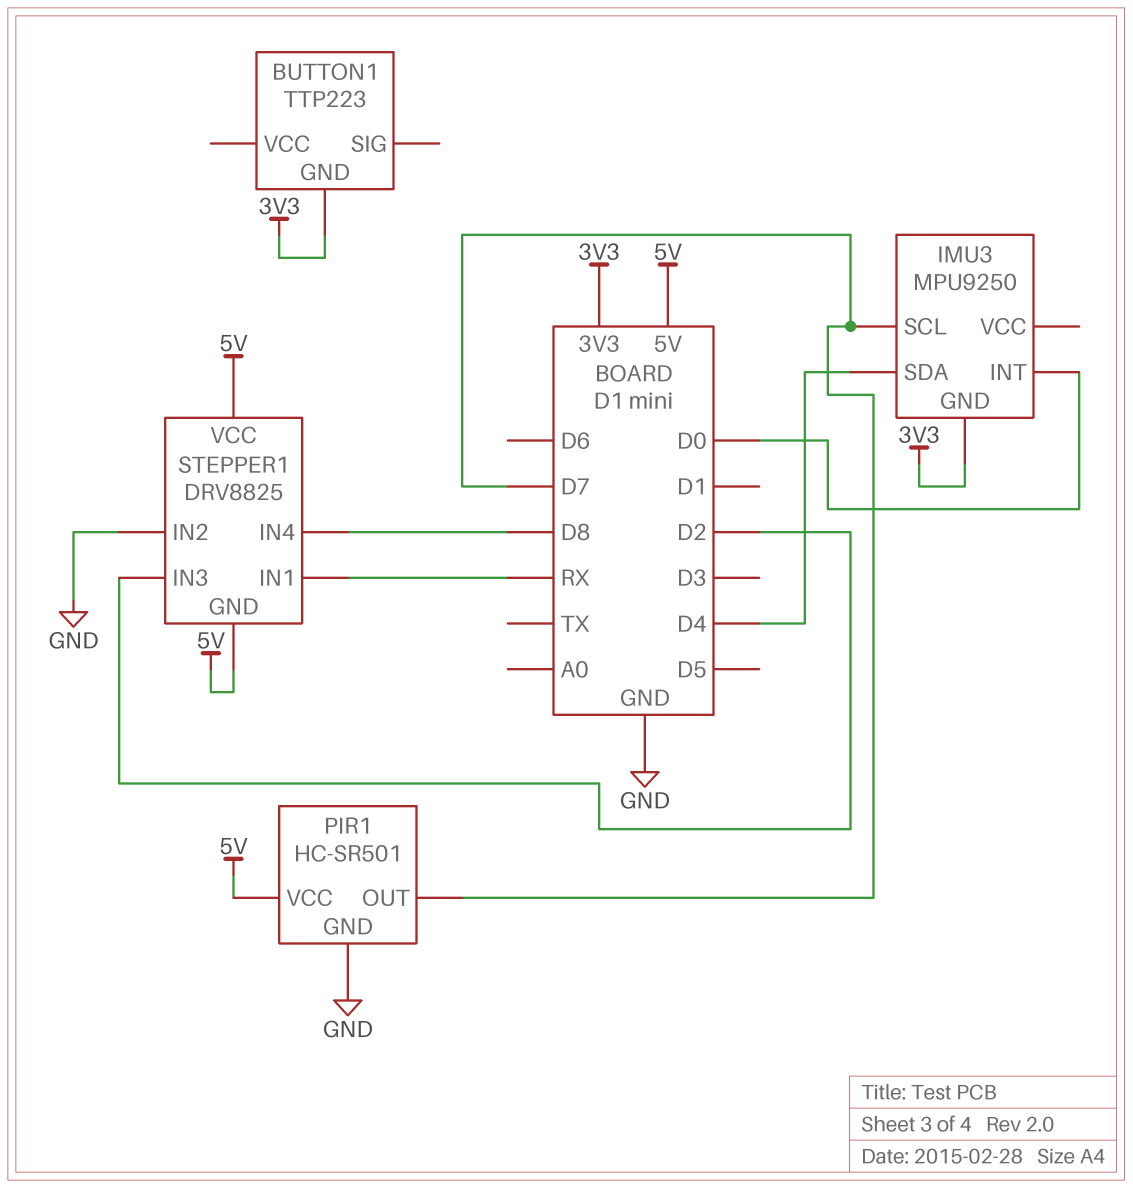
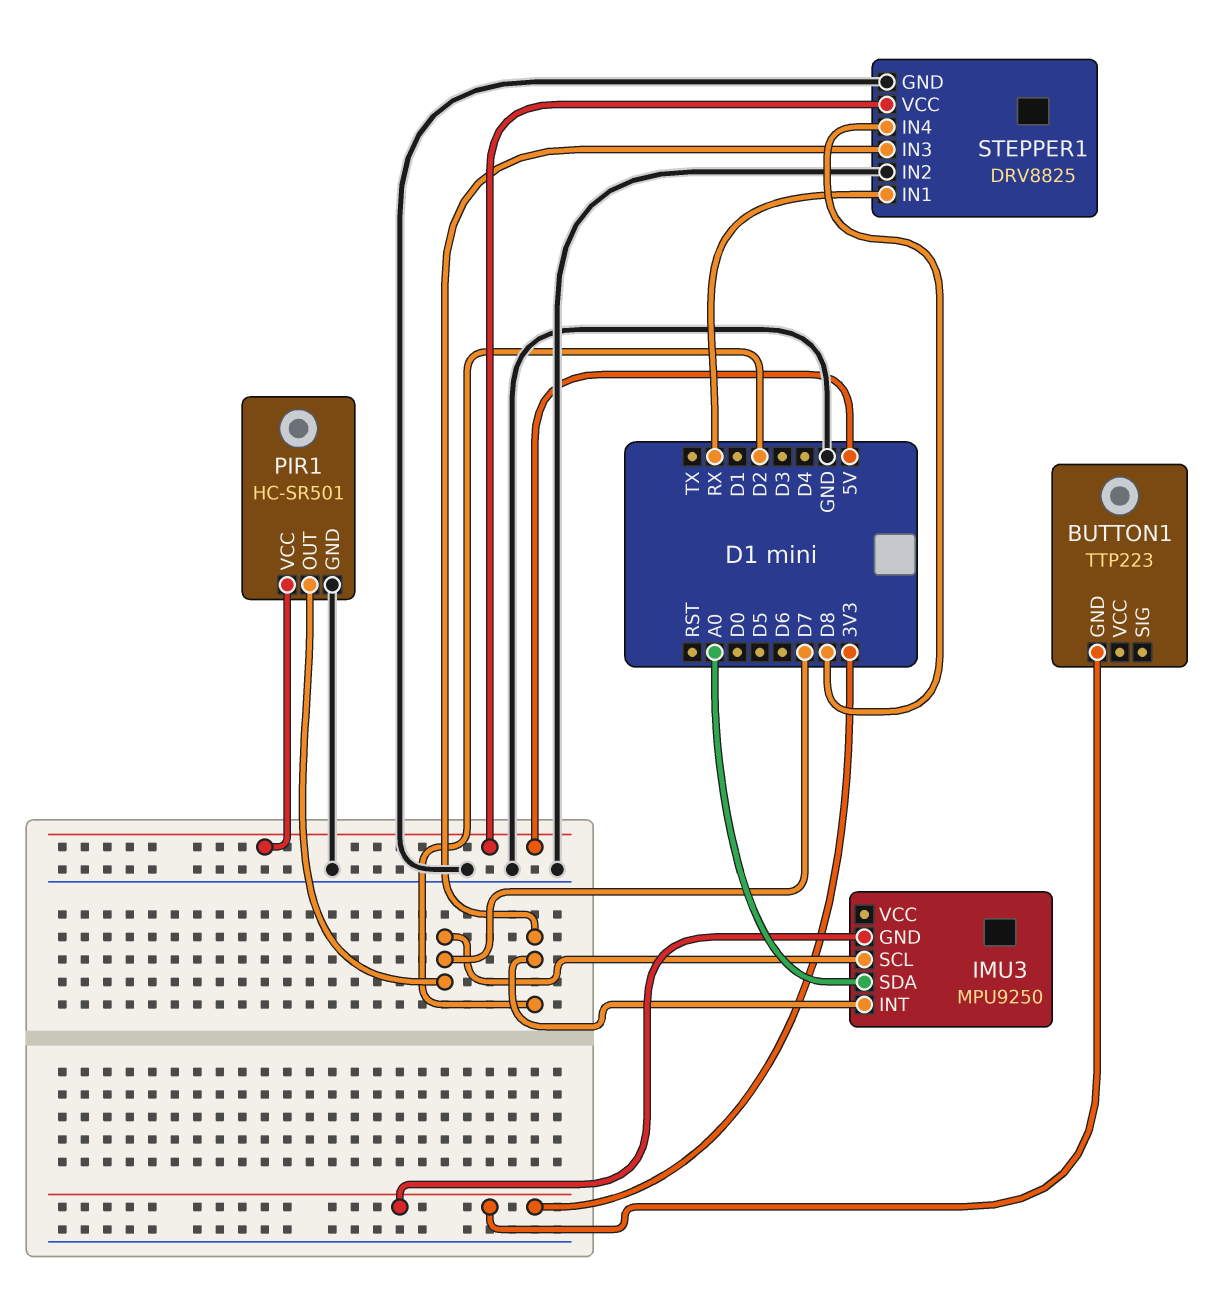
IMU3 pin INT: D0 -> D2
IMU3 pin SDA: D4 -> A0
STEPPER1 pin GND: 5V -> GND

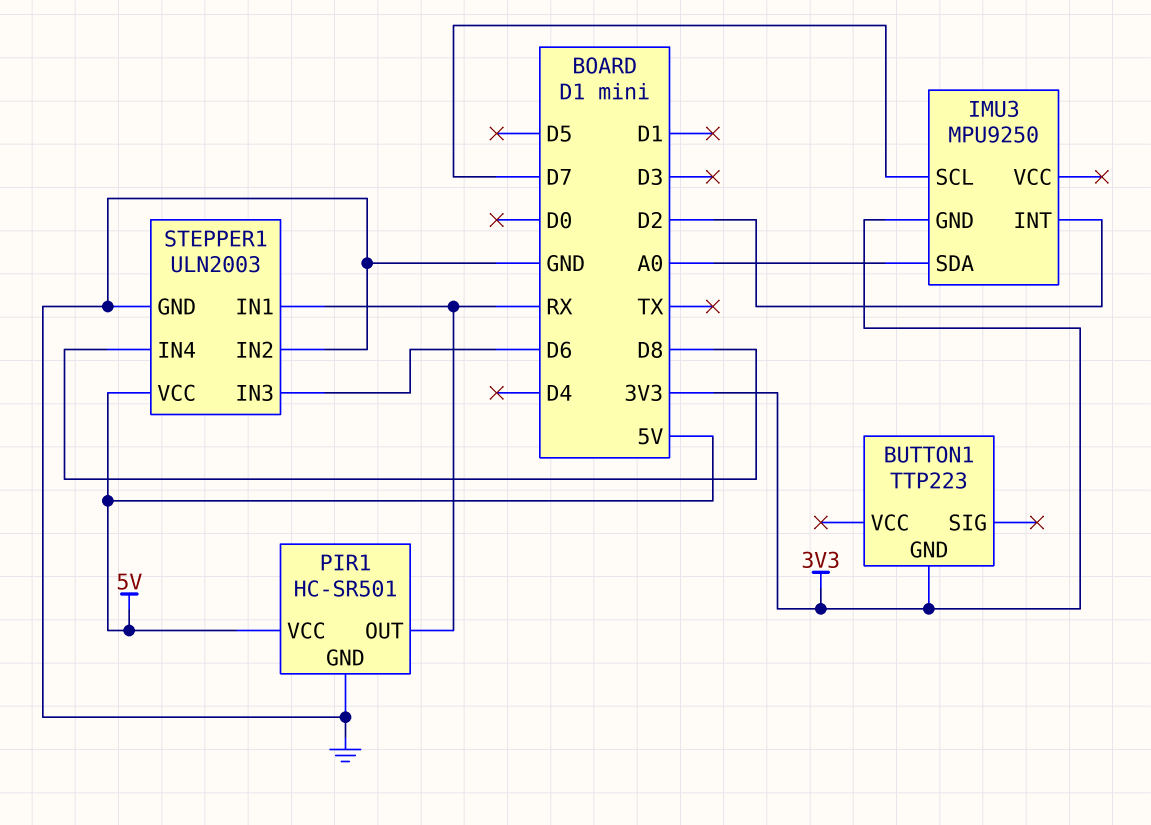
PIR1 pin OUT: D7 -> RX
STEPPER1: DRV8825 -> ULN2003
STEPPER1 pin IN3: D2 -> D6

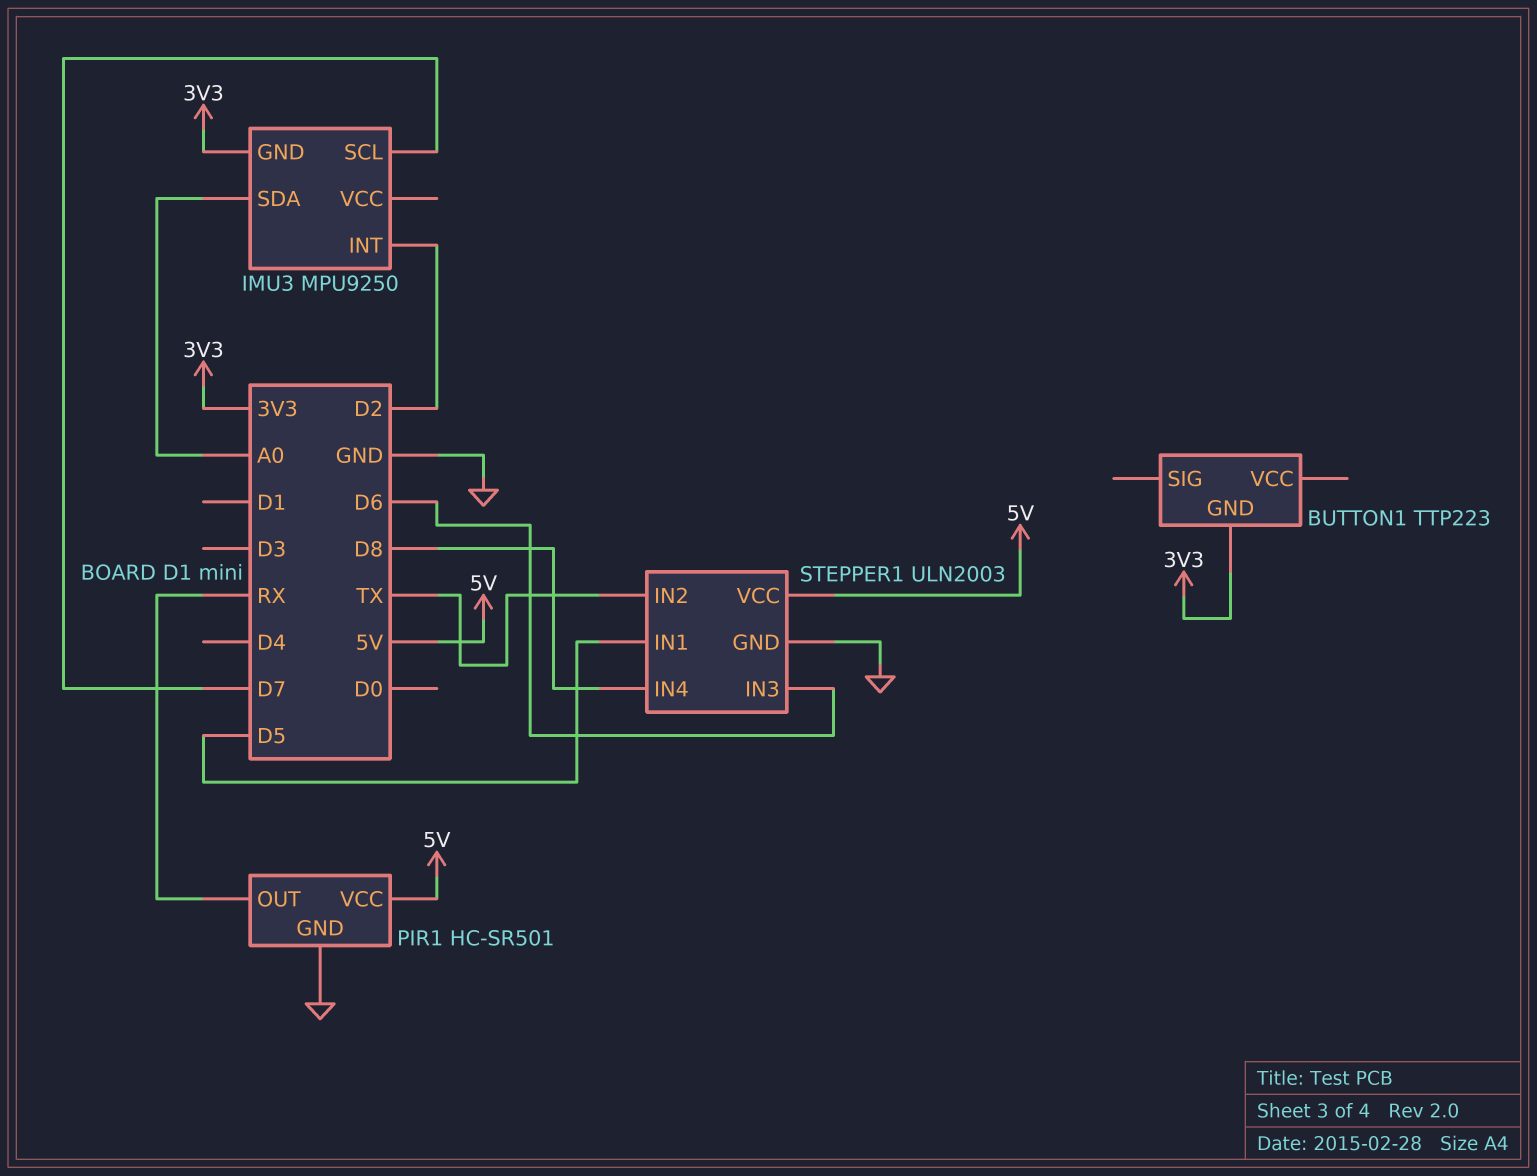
STEPPER1 pin IN1: RX -> D5
STEPPER1 pin IN2: GND -> TX

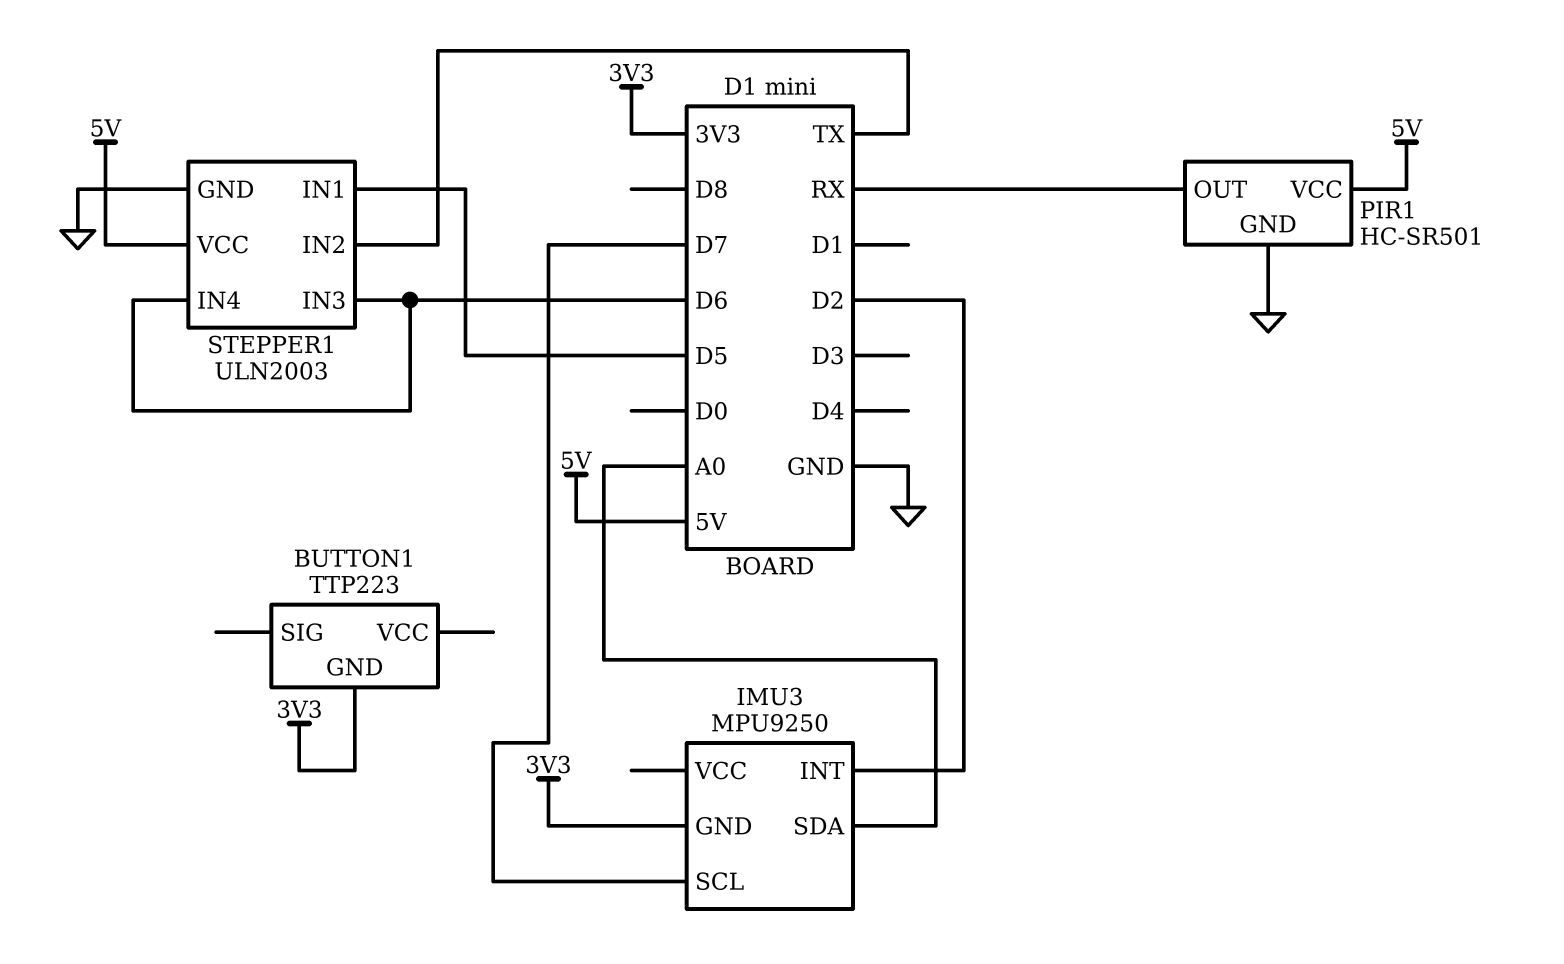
STEPPER1 pin IN4: D8 -> D6

